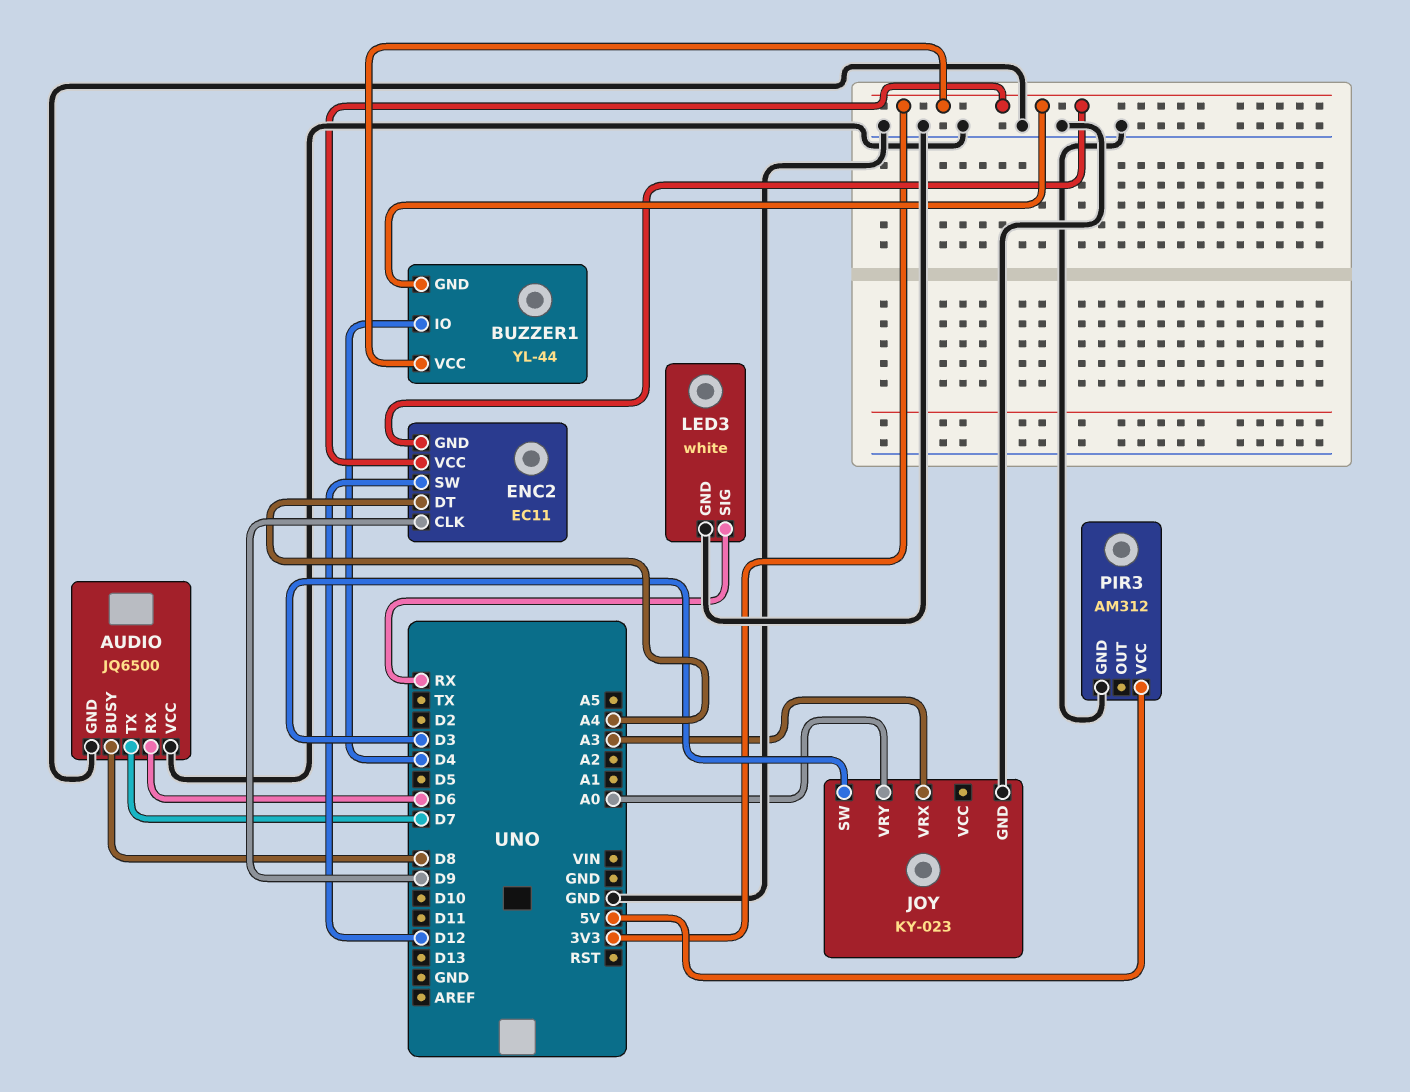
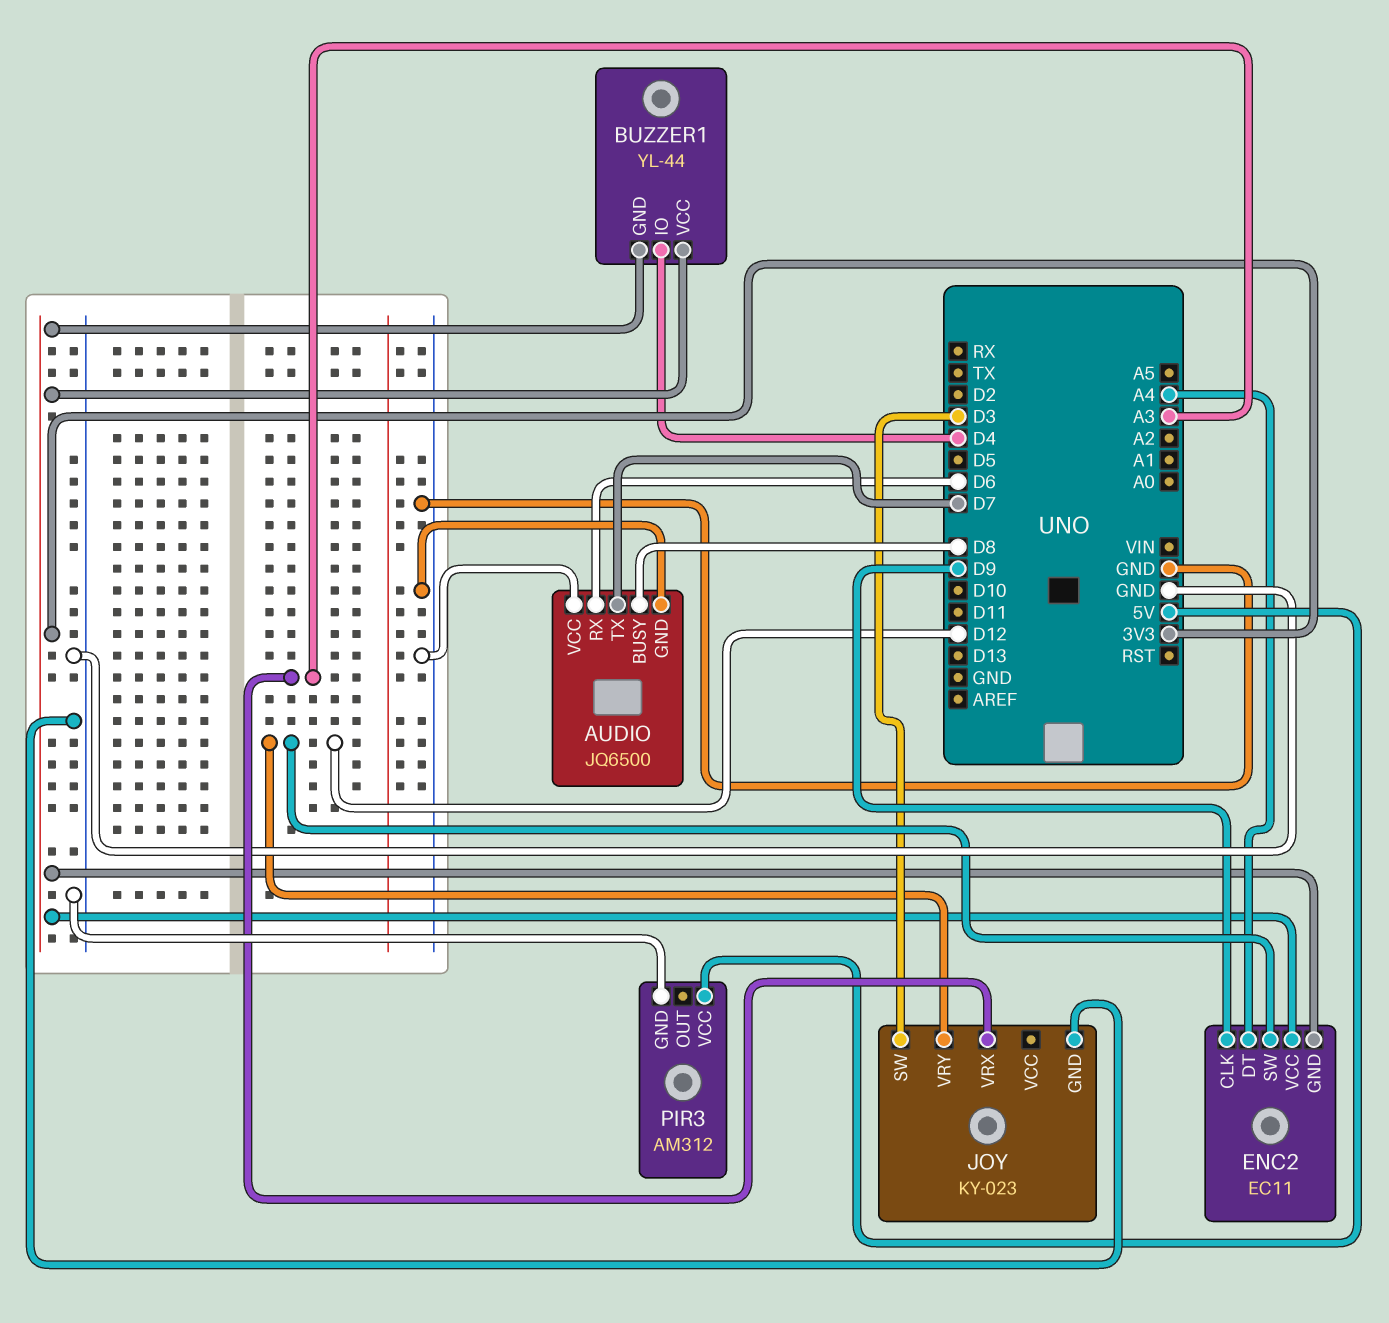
JOY pin VRY: A0 -> D12
LED3: white -> none
LED3 pin GND: GND -> none
LED3 pin SIG: RX -> none

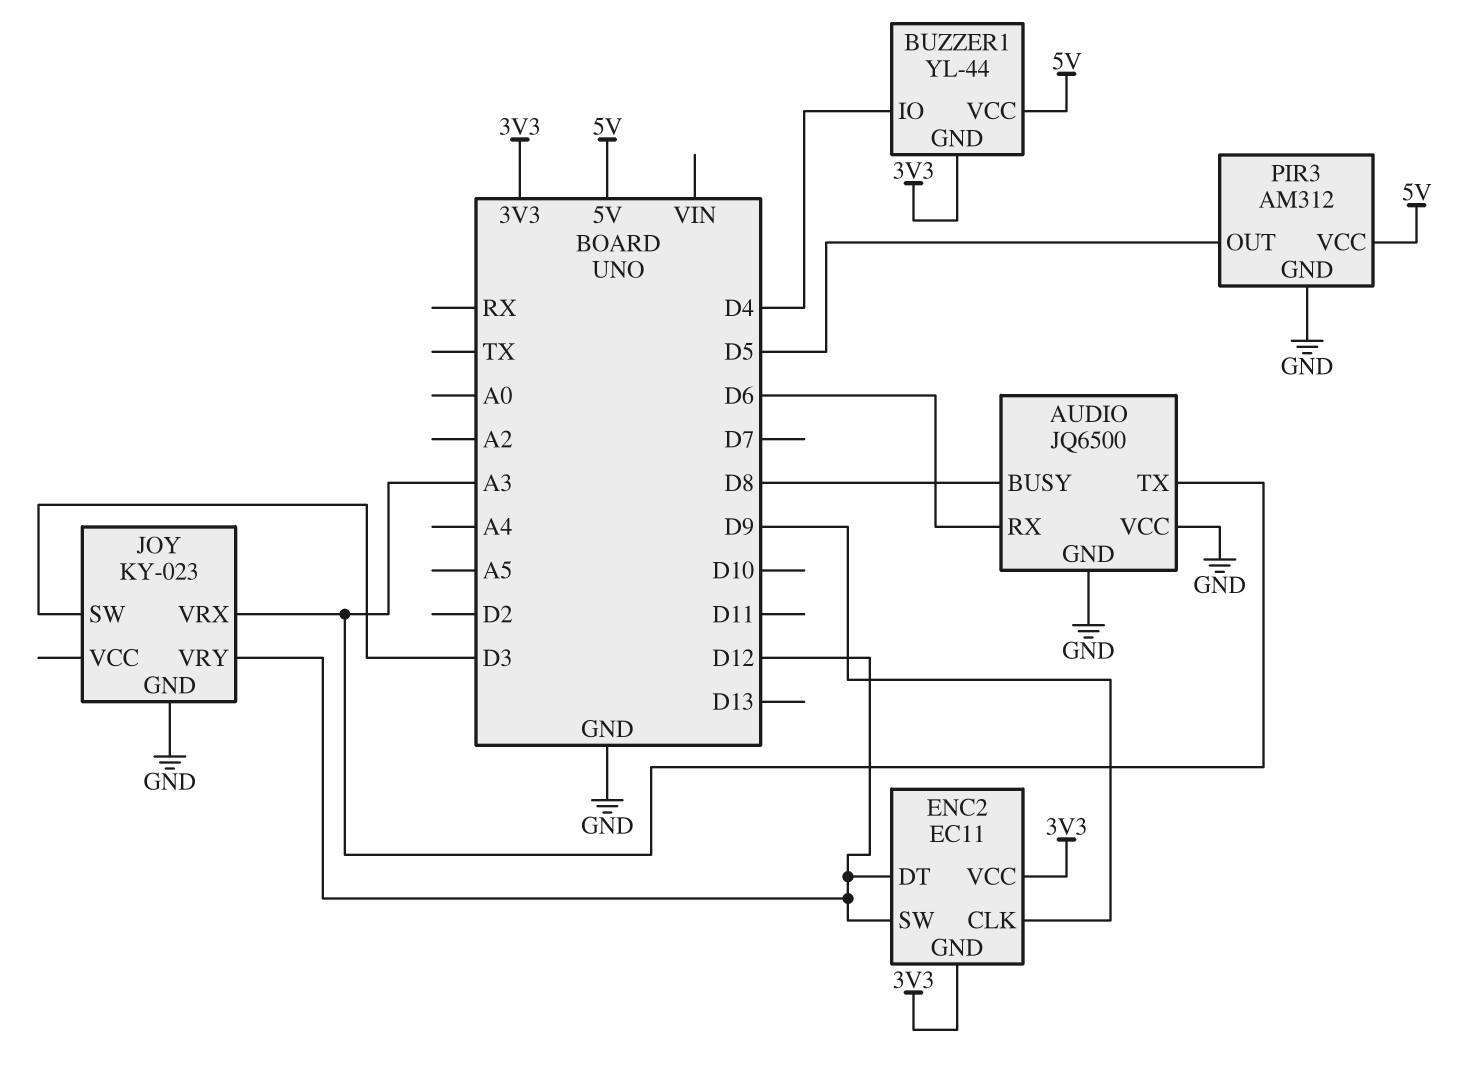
AUDIO pin TX: D7 -> A3
BUZZER1 pin VCC: 3V3 -> 5V
ENC2 pin DT: A4 -> D12
PIR3 pin OUT: none -> D5

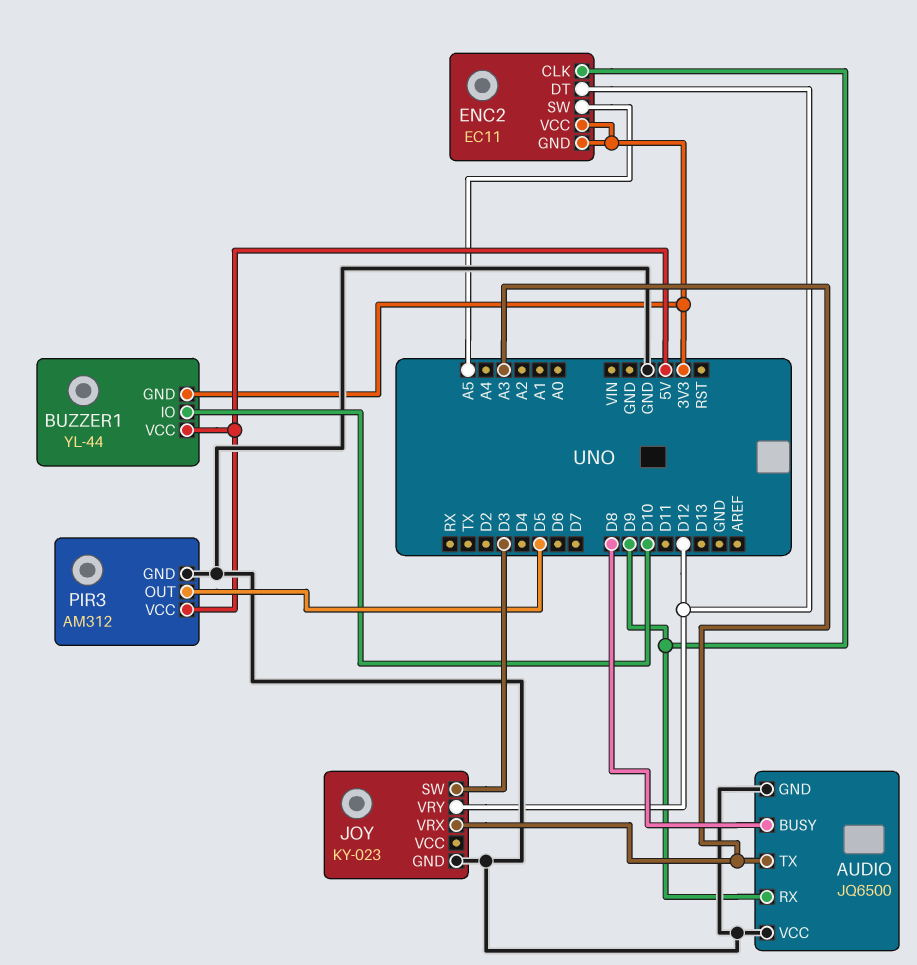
AUDIO pin RX: D6 -> D9
BUZZER1 pin IO: D4 -> D10
ENC2 pin SW: D12 -> A5

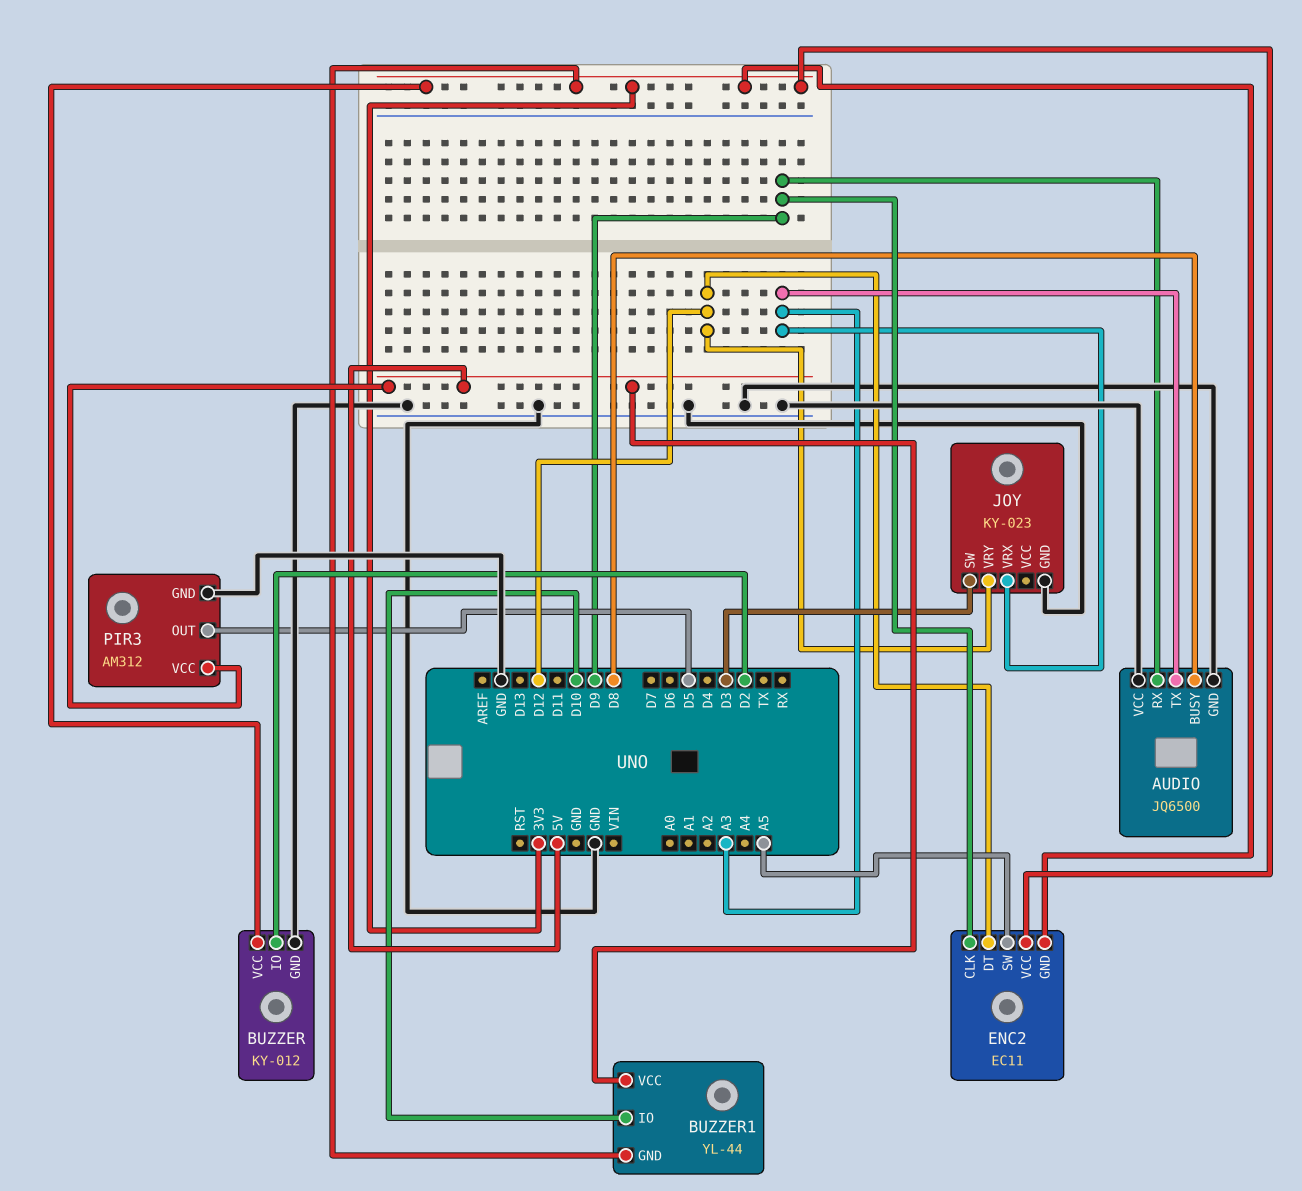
BUZZER: none -> KY-012
BUZZER pin GND: none -> GND
BUZZER pin IO: none -> D2
BUZZER pin VCC: none -> 3V3

